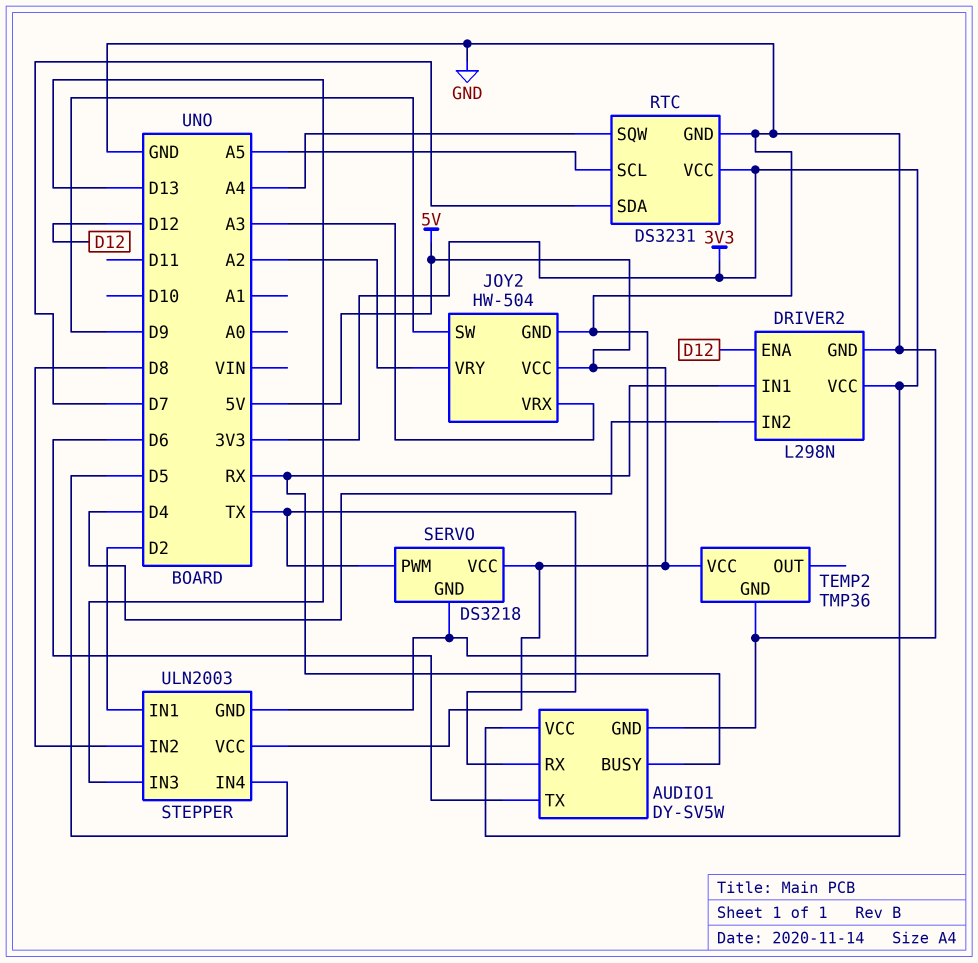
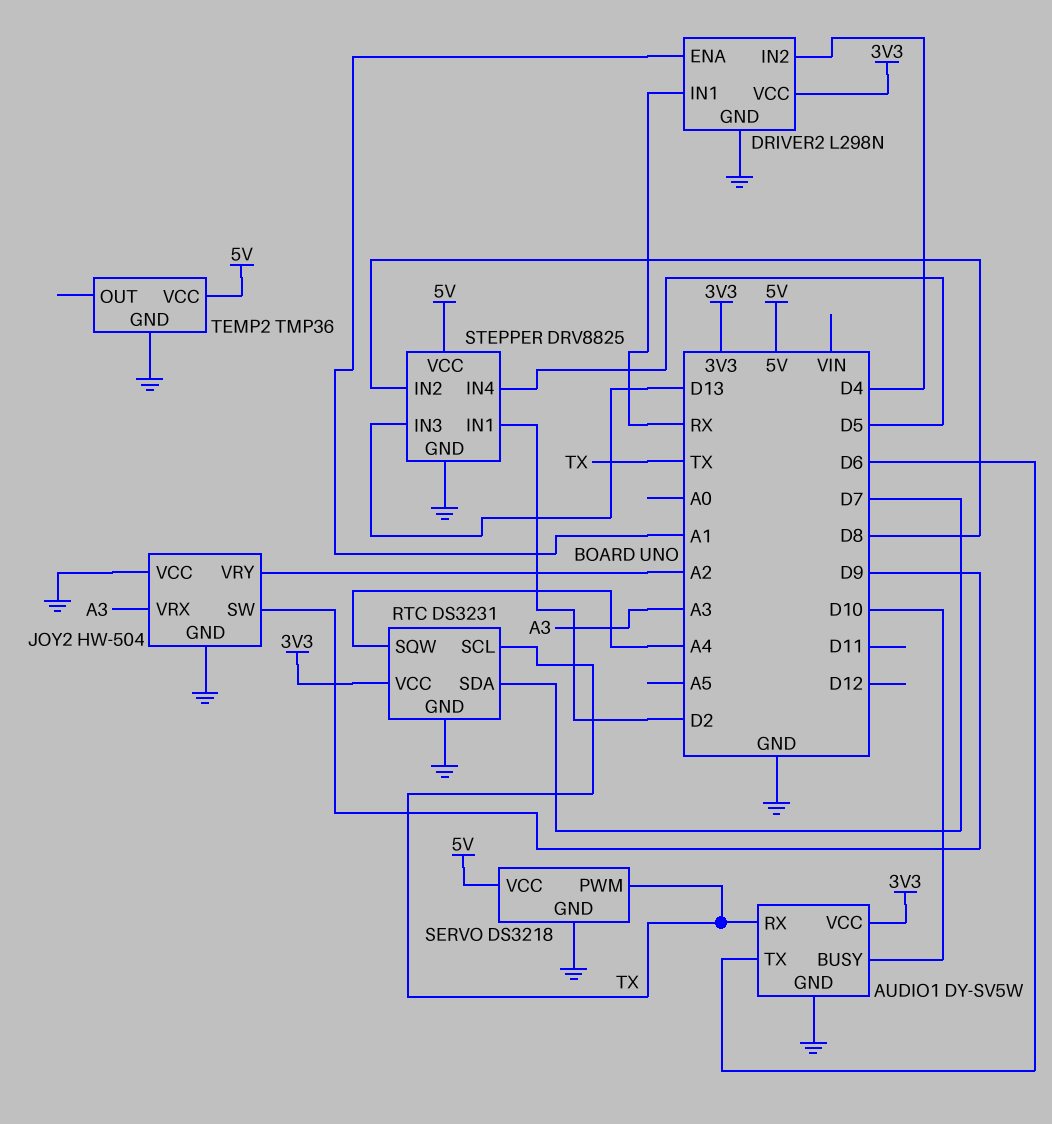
AUDIO1 pin BUSY: RX -> D10
DRIVER2 pin ENA: D12 -> A1
JOY2 pin VCC: 5V -> GND
RTC pin SCL: A5 -> TX
STEPPER: ULN2003 -> DRV8825

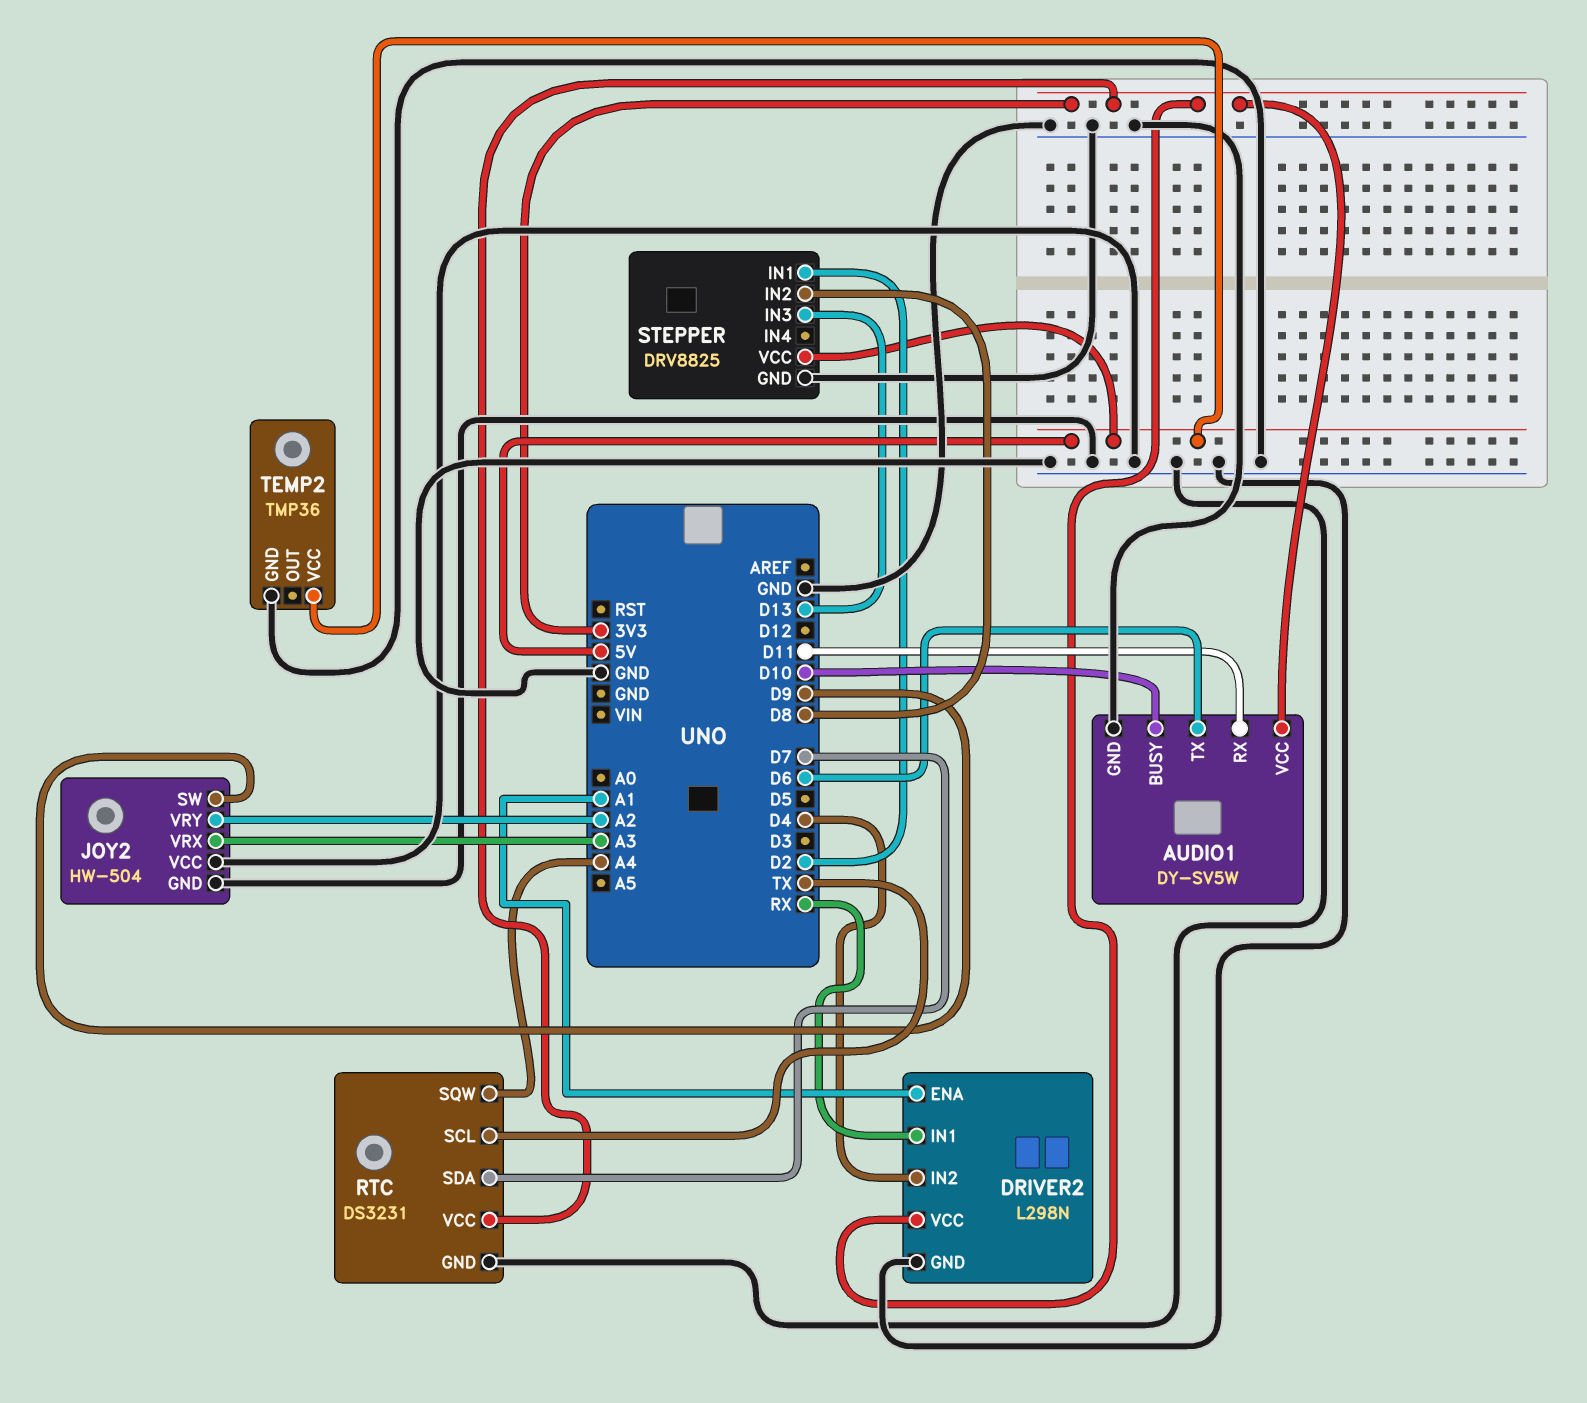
AUDIO1 pin RX: TX -> D11
SERVO: DS3218 -> none
SERVO pin GND: GND -> none
SERVO pin PWM: TX -> none
SERVO pin VCC: 5V -> none
STEPPER pin IN4: D5 -> none

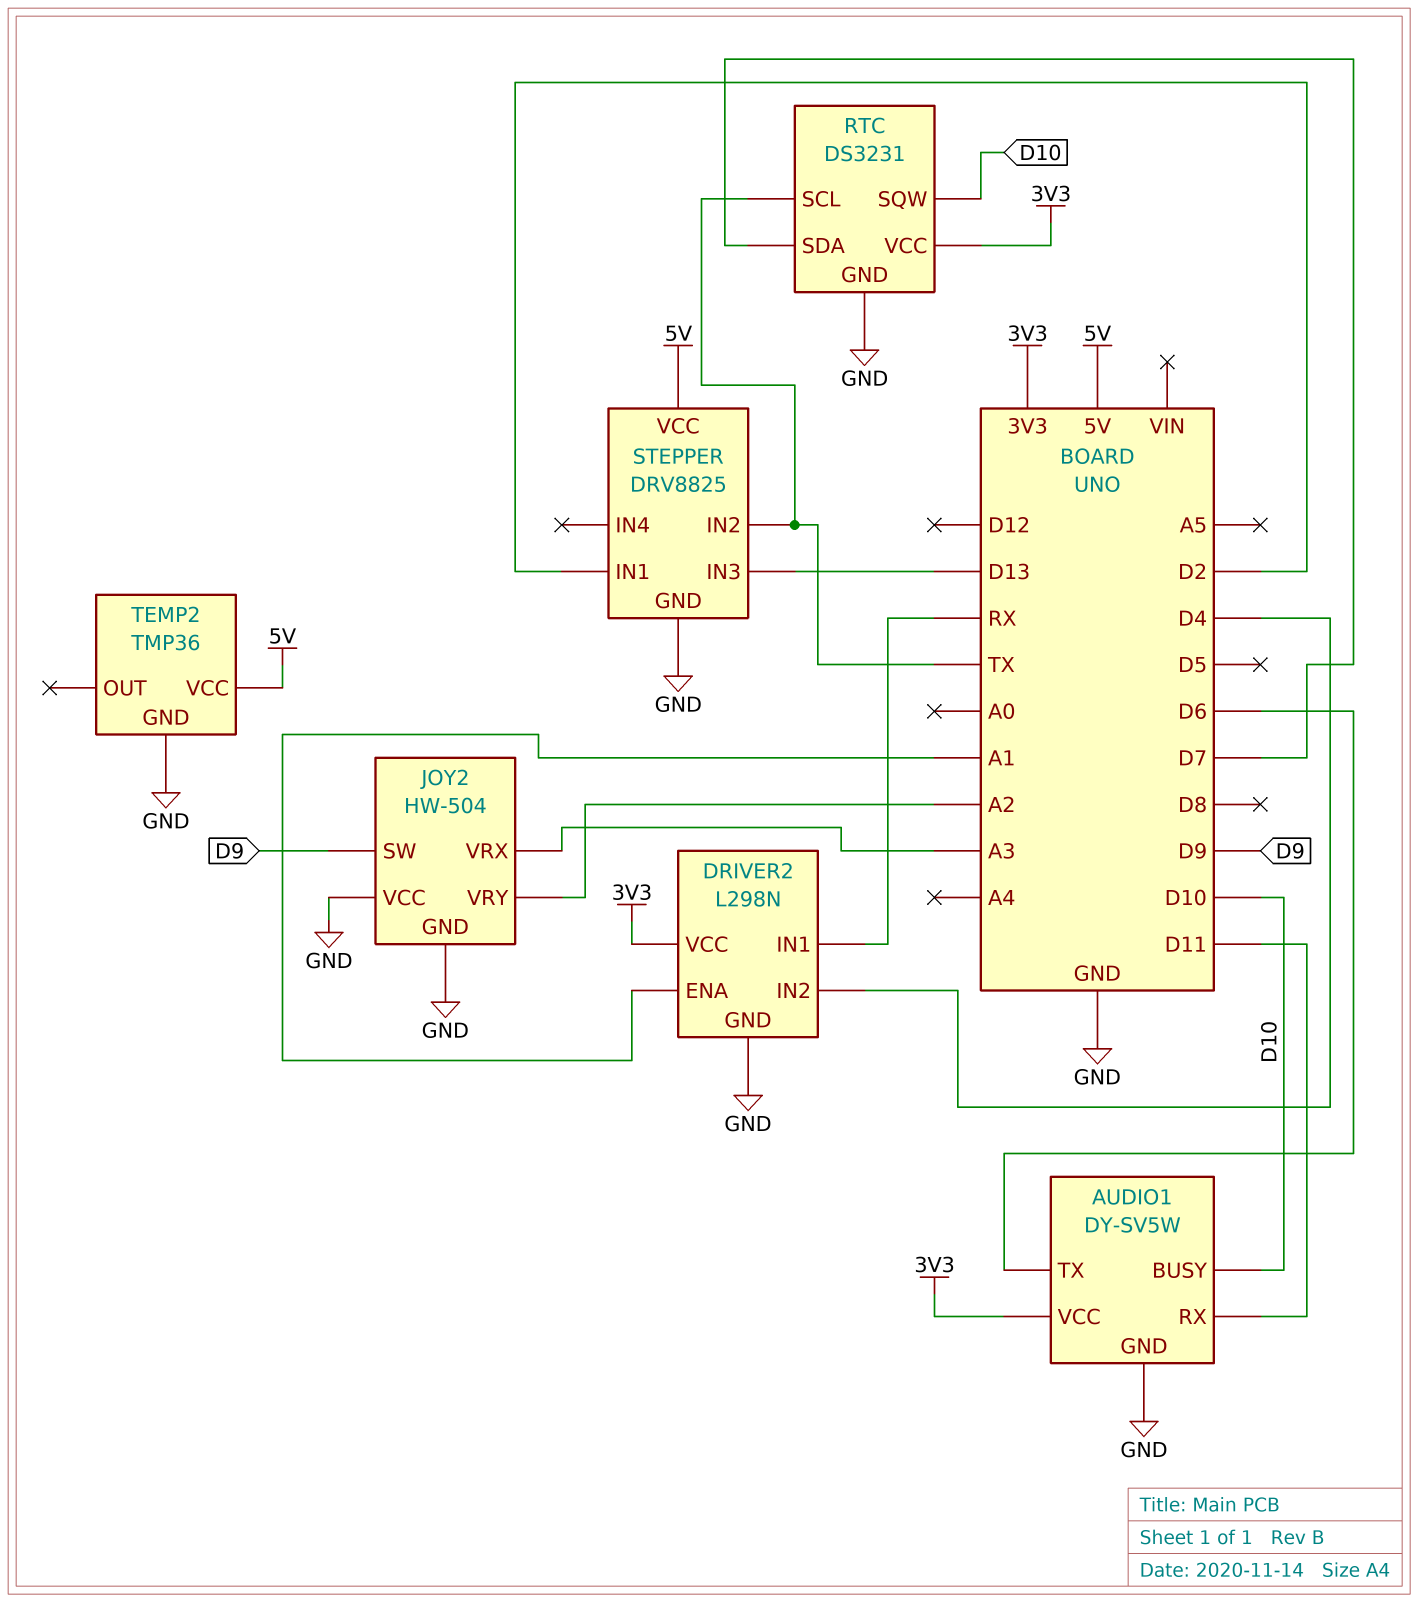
RTC pin SQW: A4 -> D10
STEPPER pin IN2: D8 -> TX

